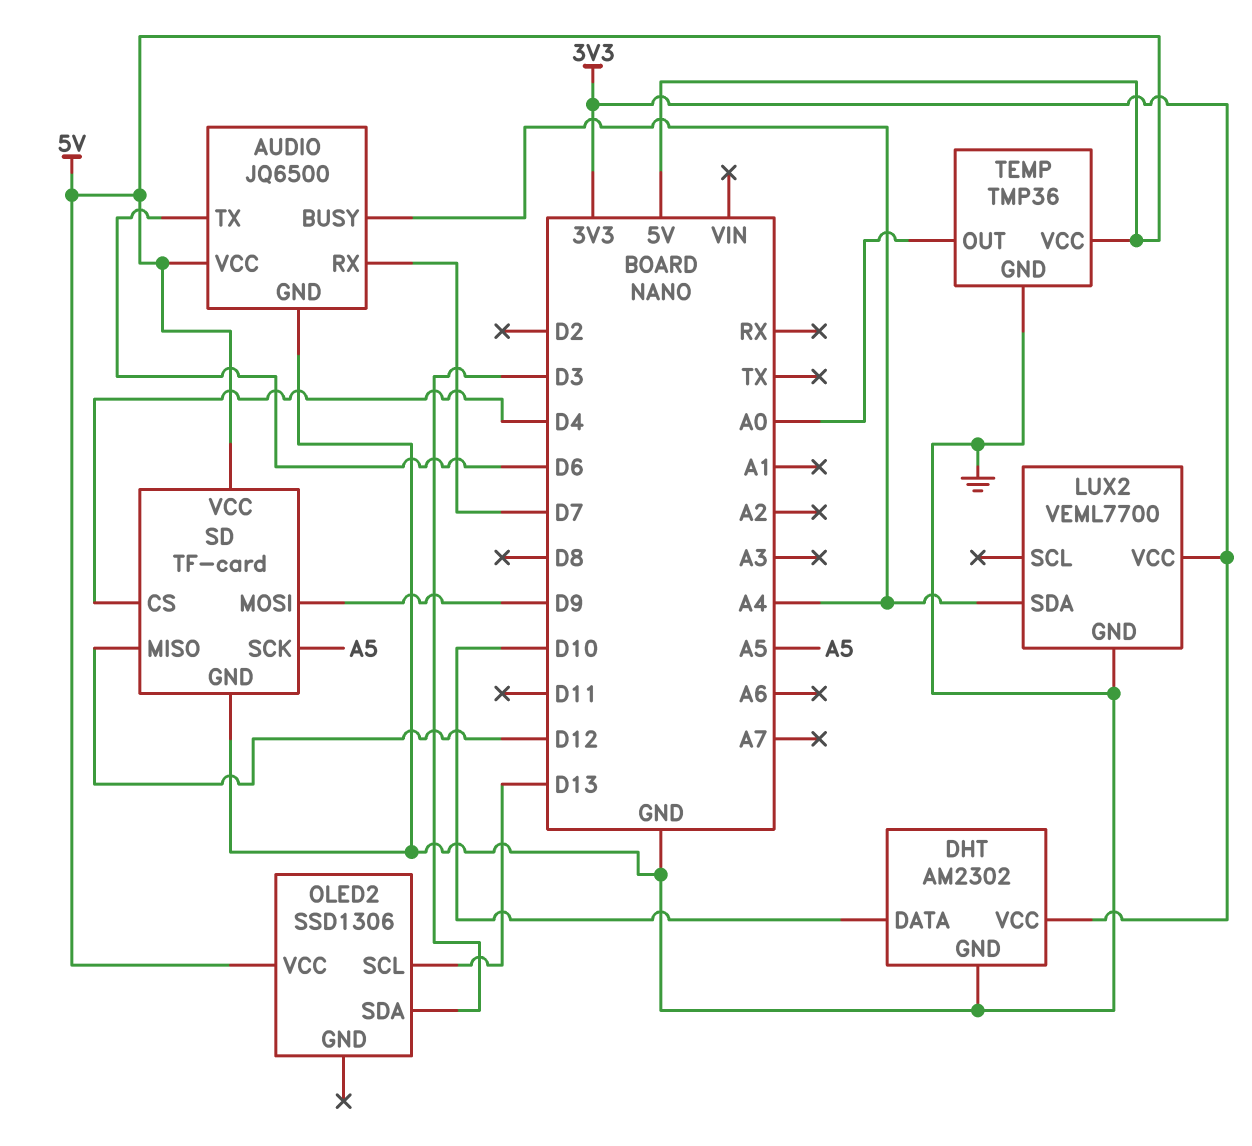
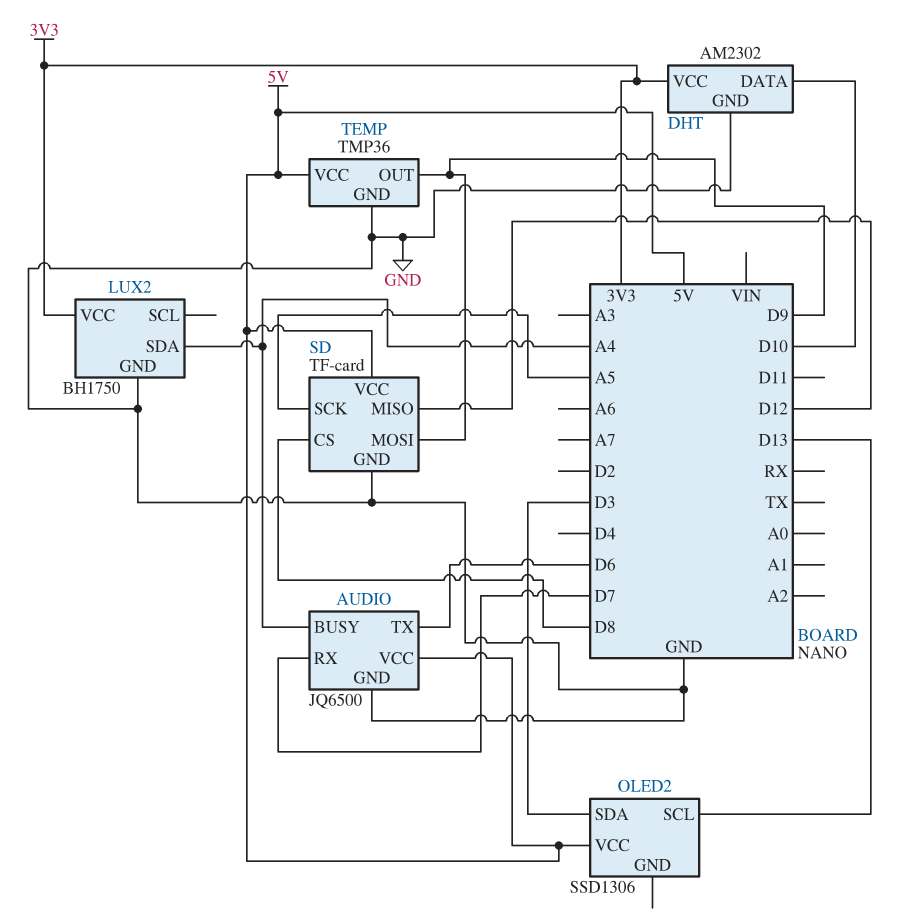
LUX2: VEML7700 -> BH1750
SD pin CS: D4 -> D8
TEMP pin OUT: A0 -> D9

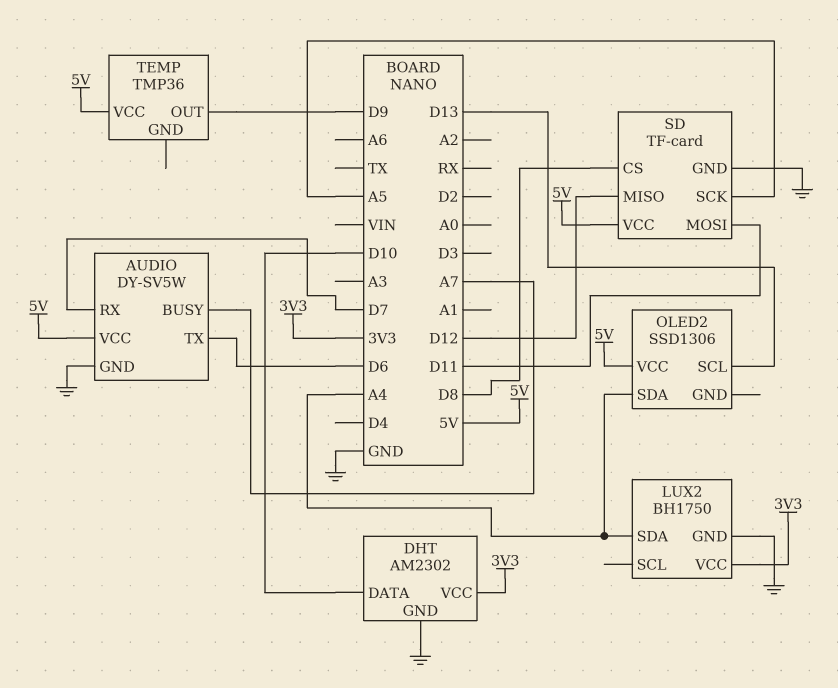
AUDIO: JQ6500 -> DY-SV5W
AUDIO pin BUSY: A4 -> A7
OLED2 pin SDA: D3 -> A4
SD pin MOSI: D9 -> D11
TEMP pin GND: GND -> none

